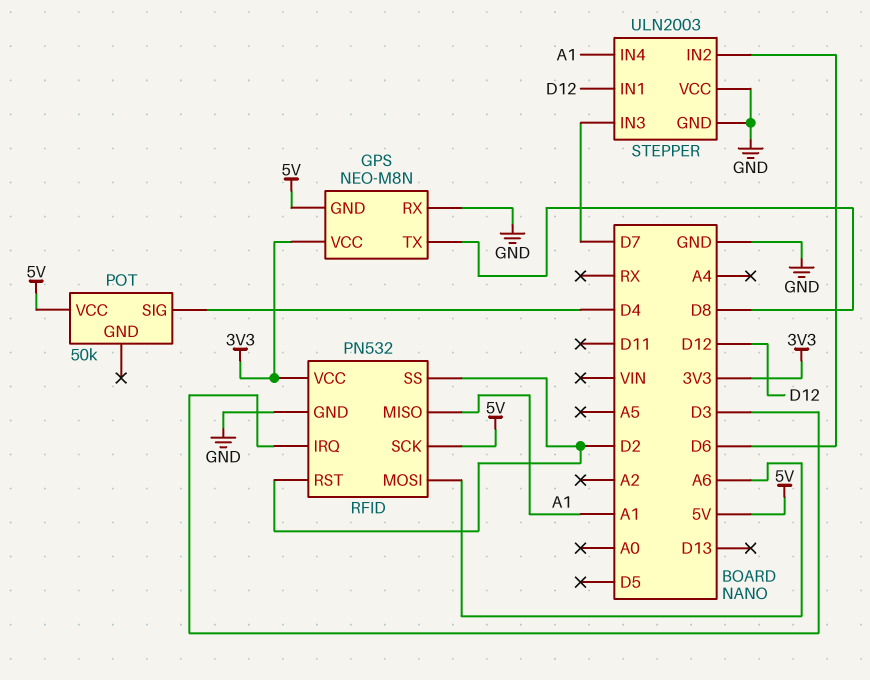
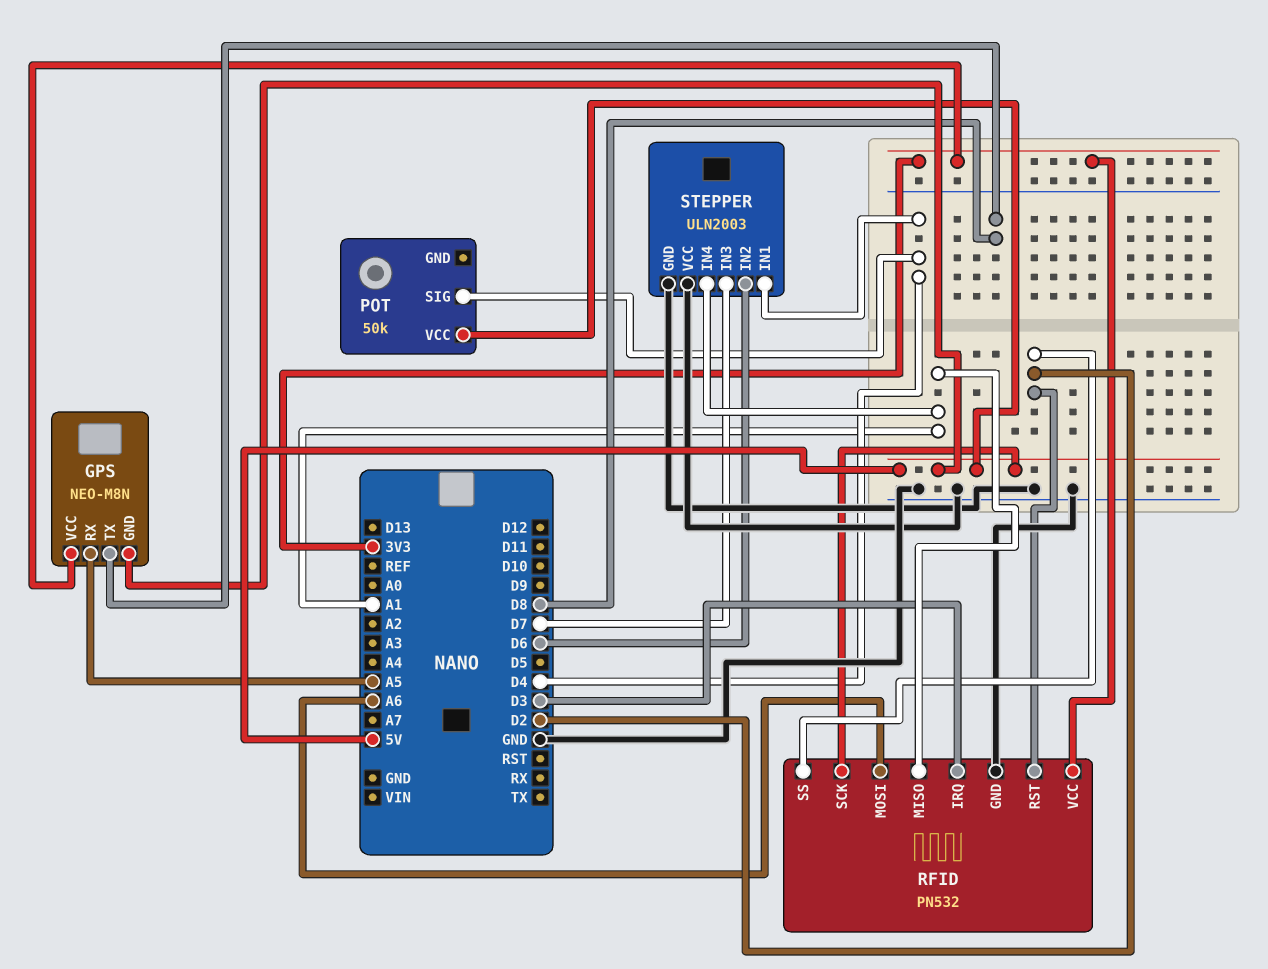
GPS pin RX: GND -> A5
STEPPER pin IN1: D12 -> D4

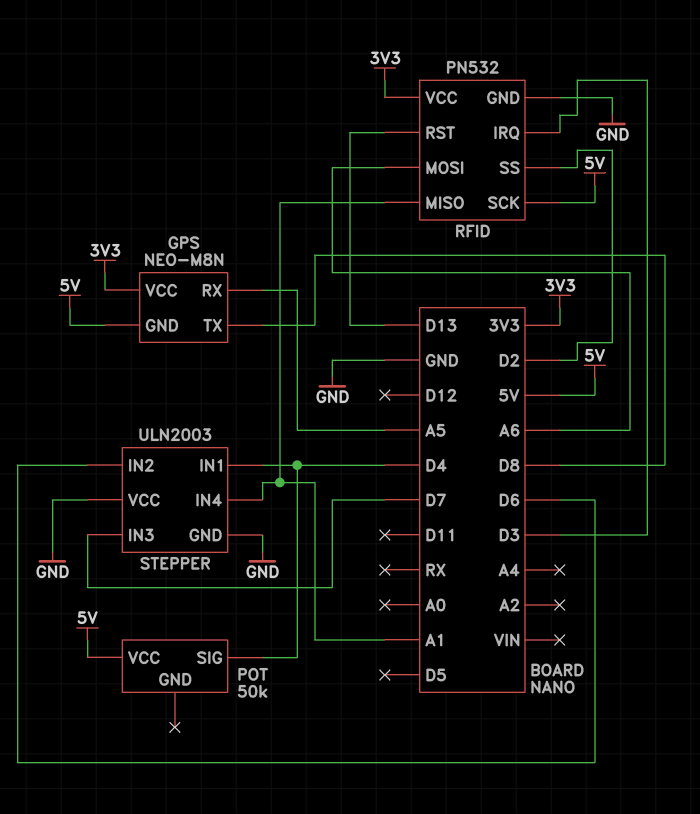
RFID pin RST: D2 -> D13

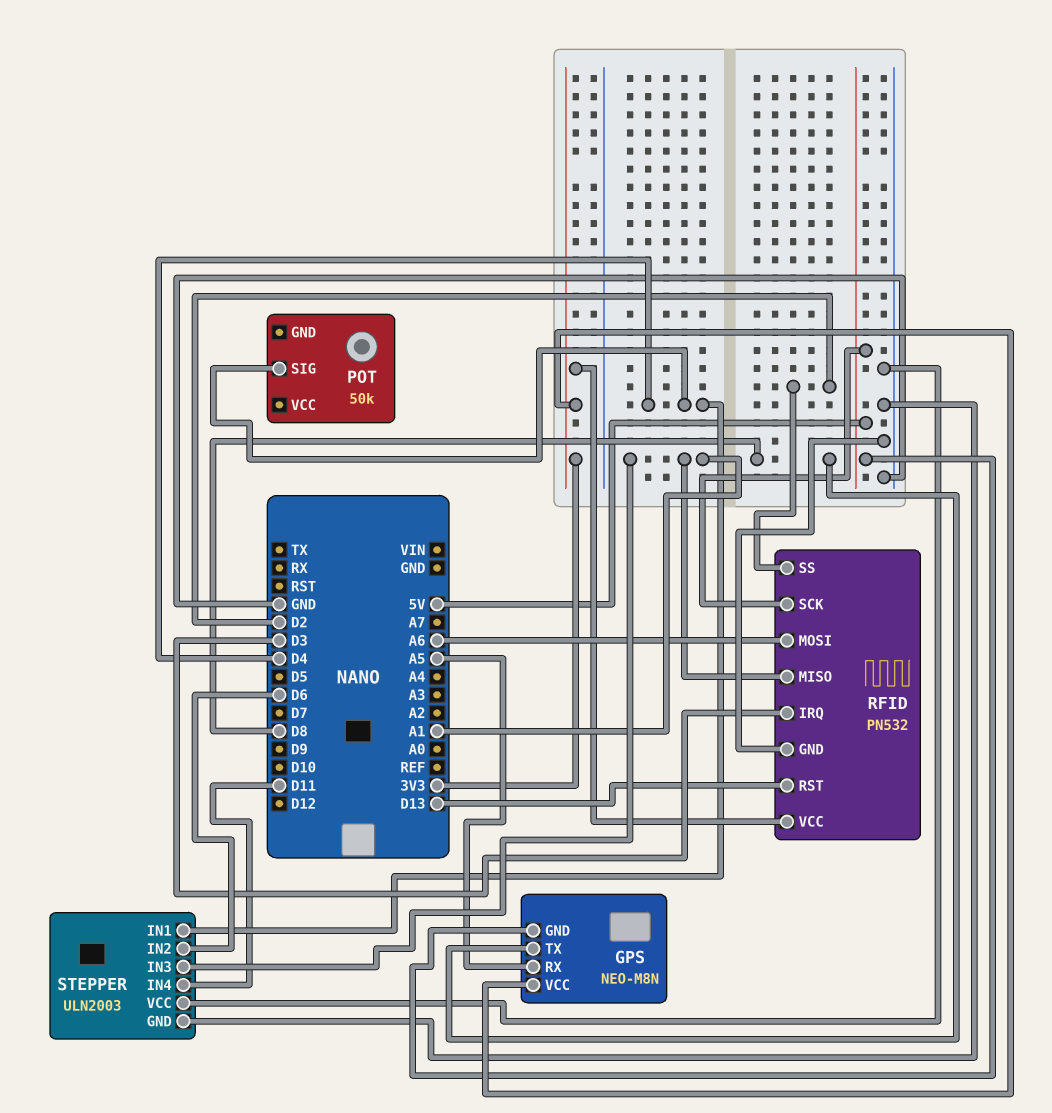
POT pin VCC: 5V -> none
STEPPER pin IN3: D7 -> A1
STEPPER pin IN4: A1 -> D11

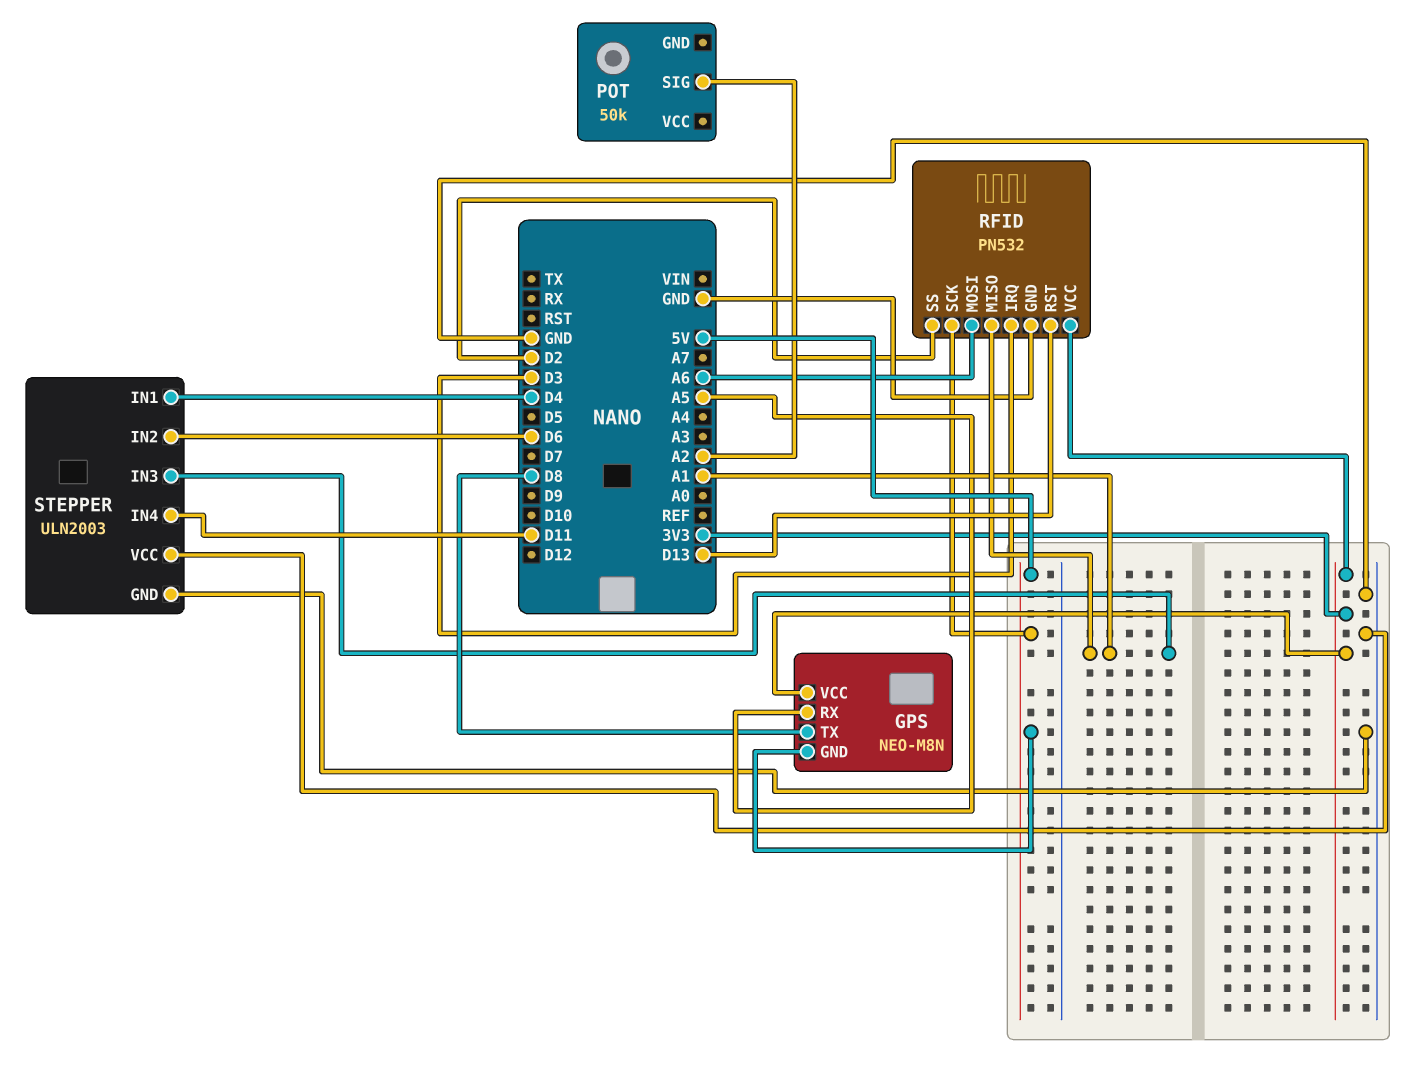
POT pin SIG: D4 -> A2

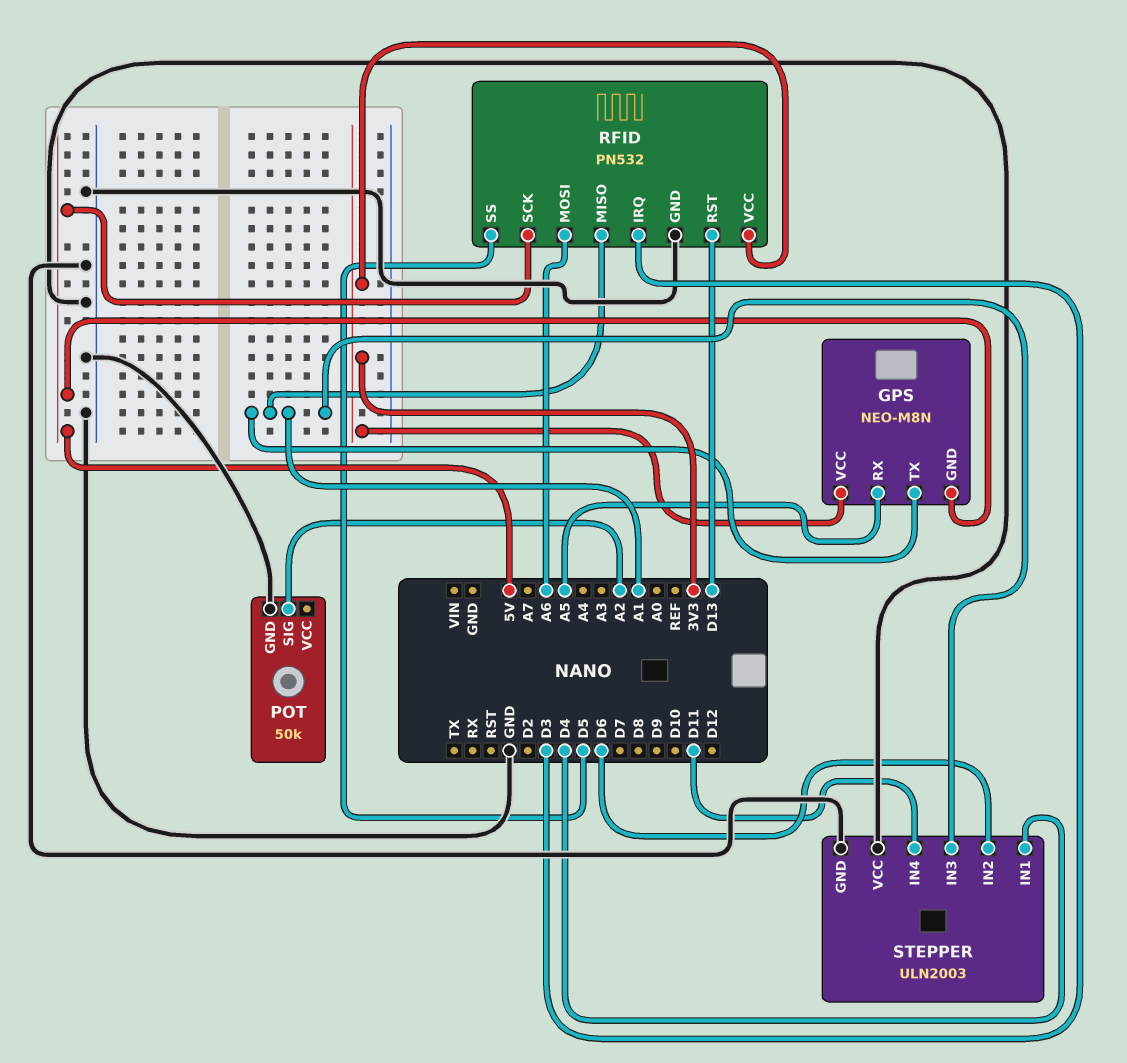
GPS pin TX: D8 -> A1
POT pin GND: none -> GND
RFID pin SS: D2 -> D5

